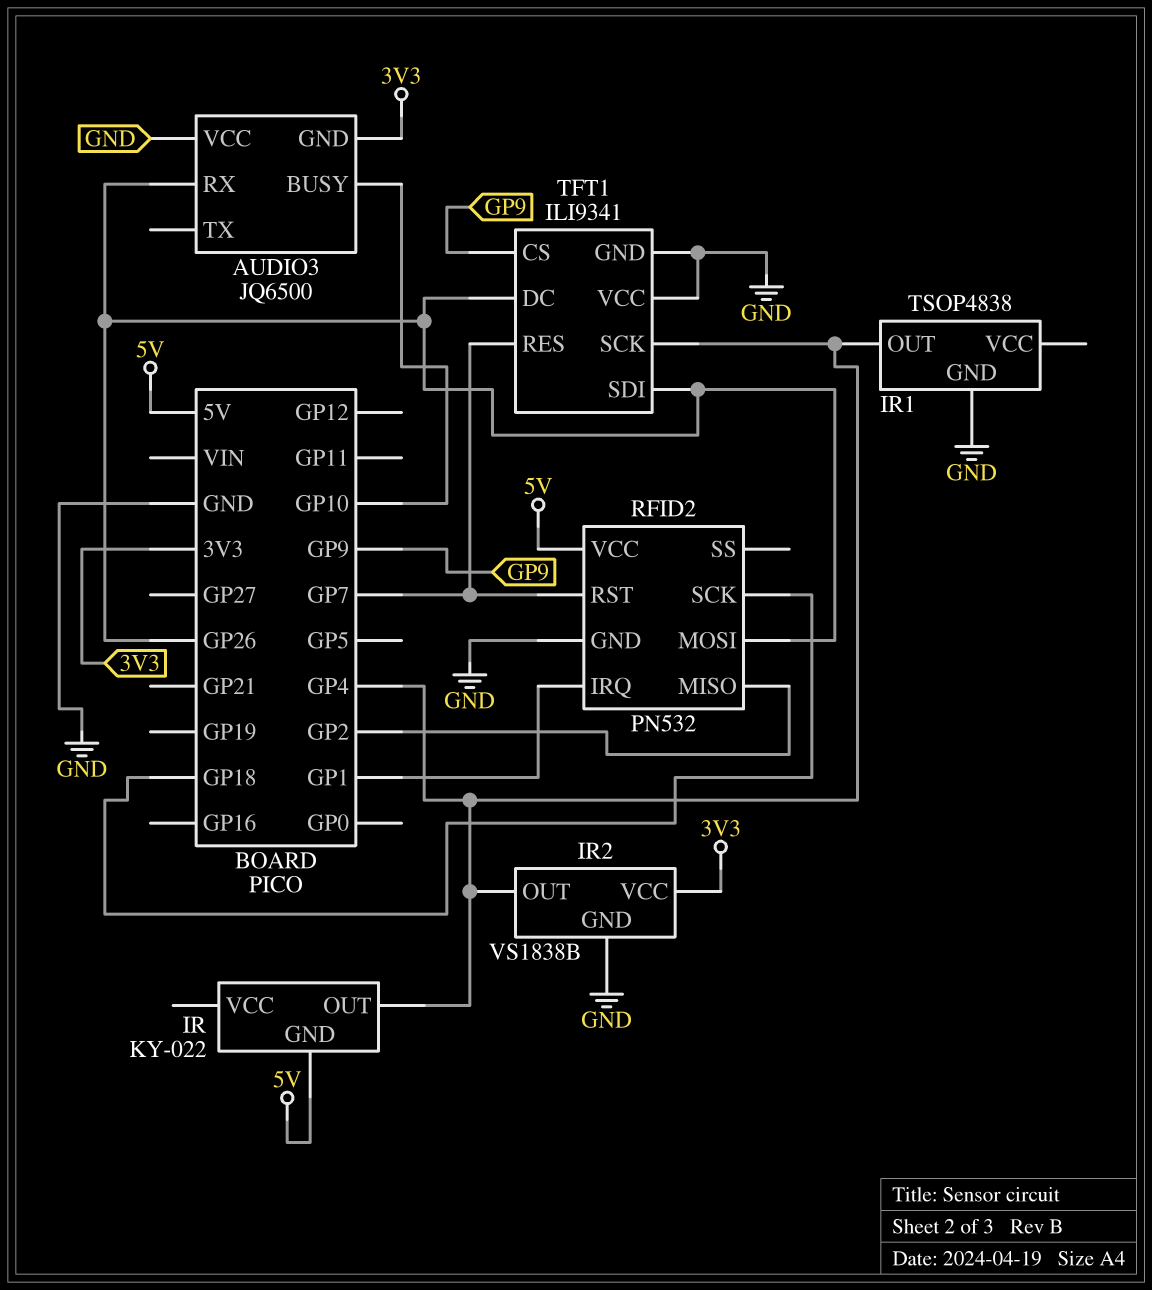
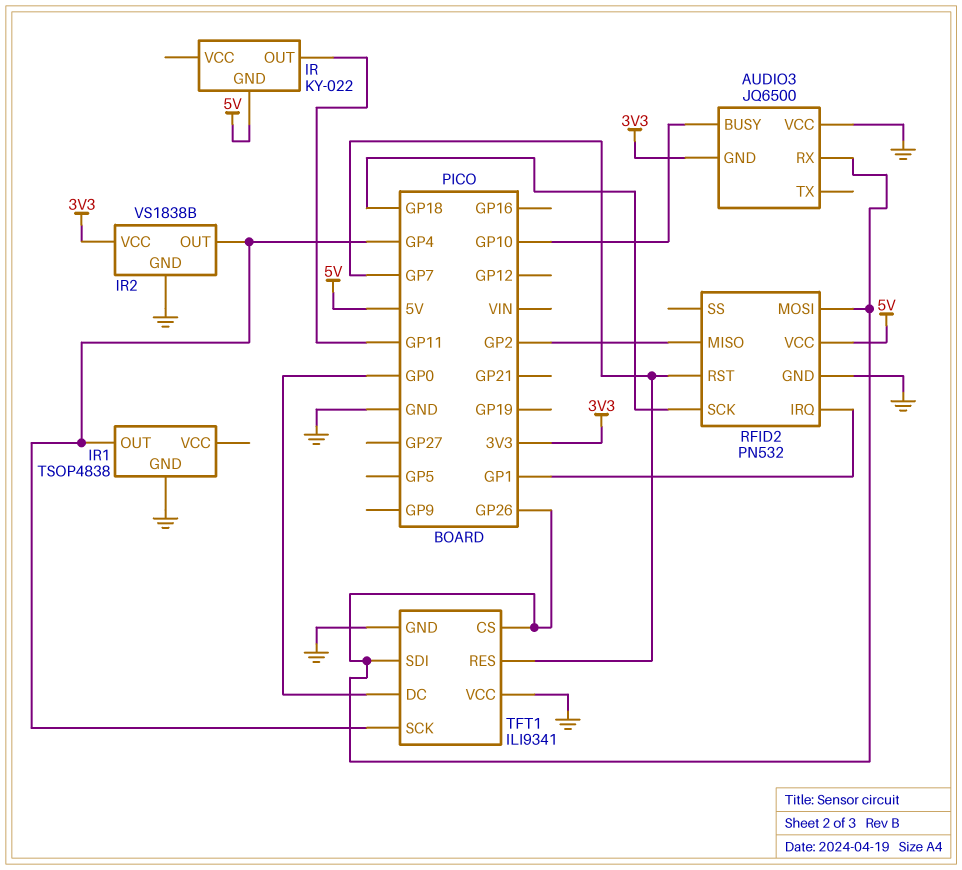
IR pin OUT: GP4 -> GP11
TFT1 pin CS: GP9 -> GP26
TFT1 pin DC: GP26 -> GP0

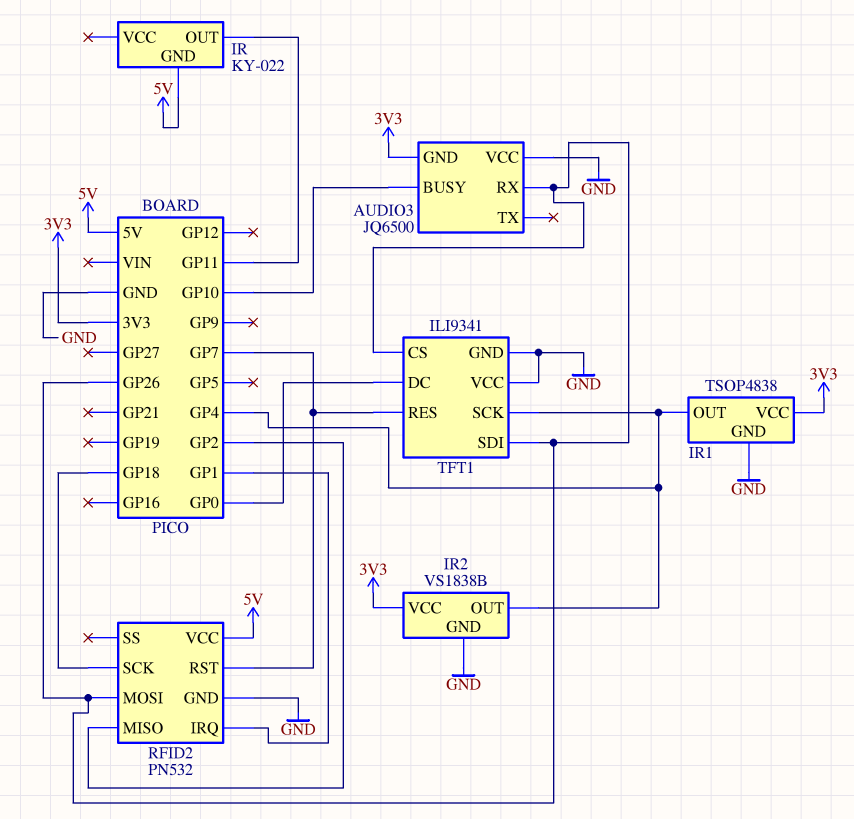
IR1 pin VCC: none -> 3V3

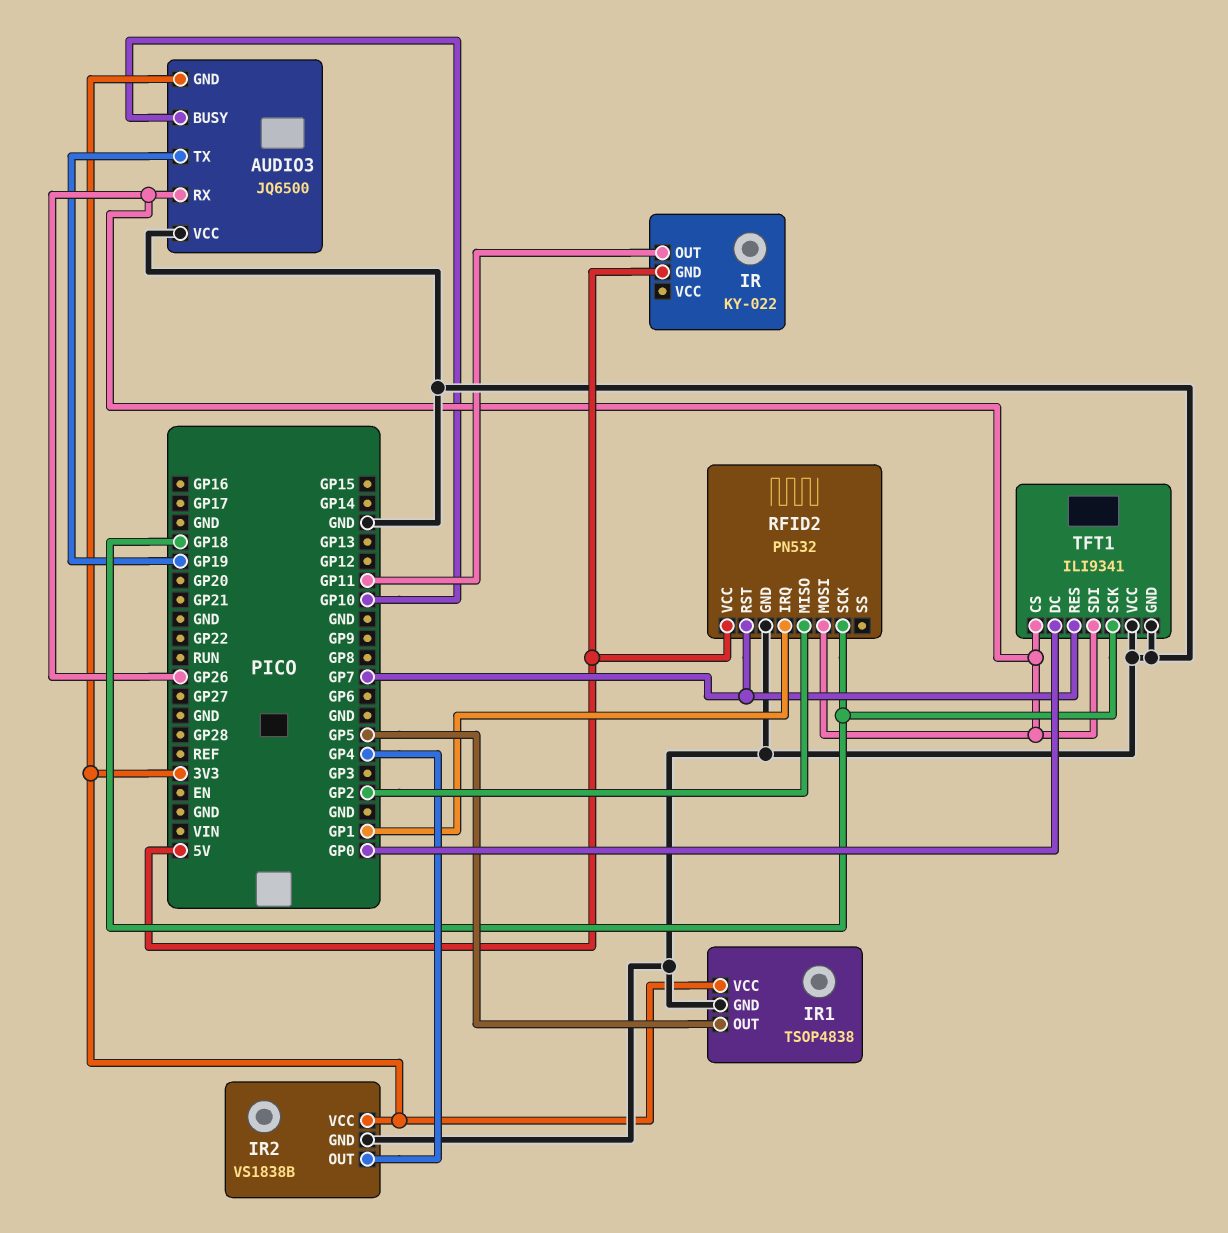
AUDIO3 pin TX: none -> GP19
IR1 pin OUT: GP4 -> GP5
TFT1 pin SCK: GP4 -> GP18

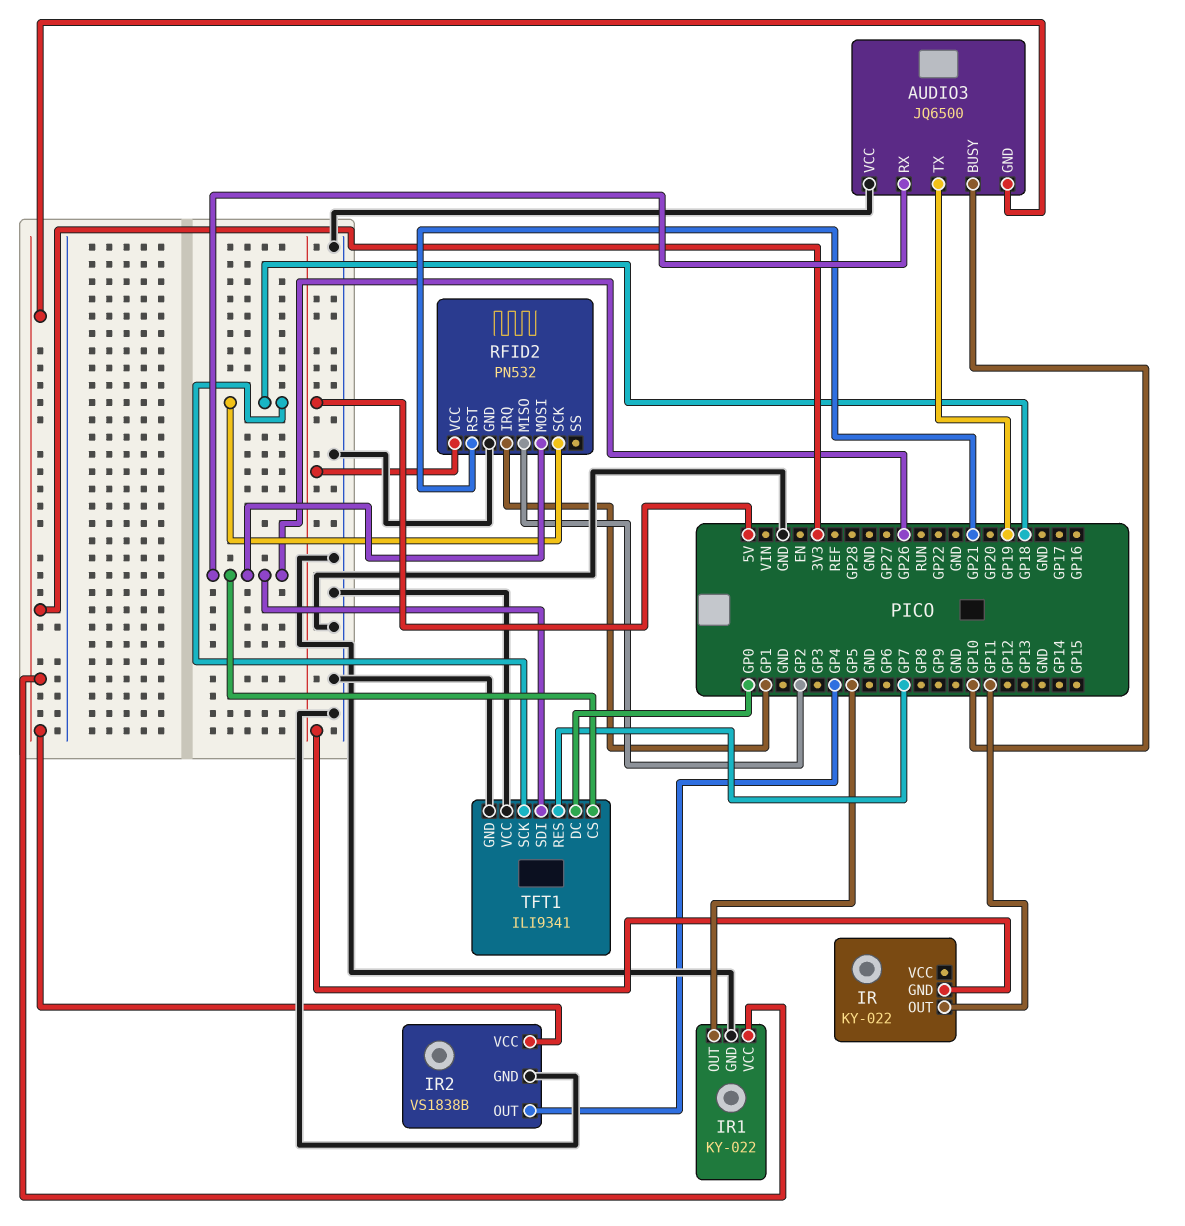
IR1: TSOP4838 -> KY-022
RFID2 pin RST: GP7 -> GP21

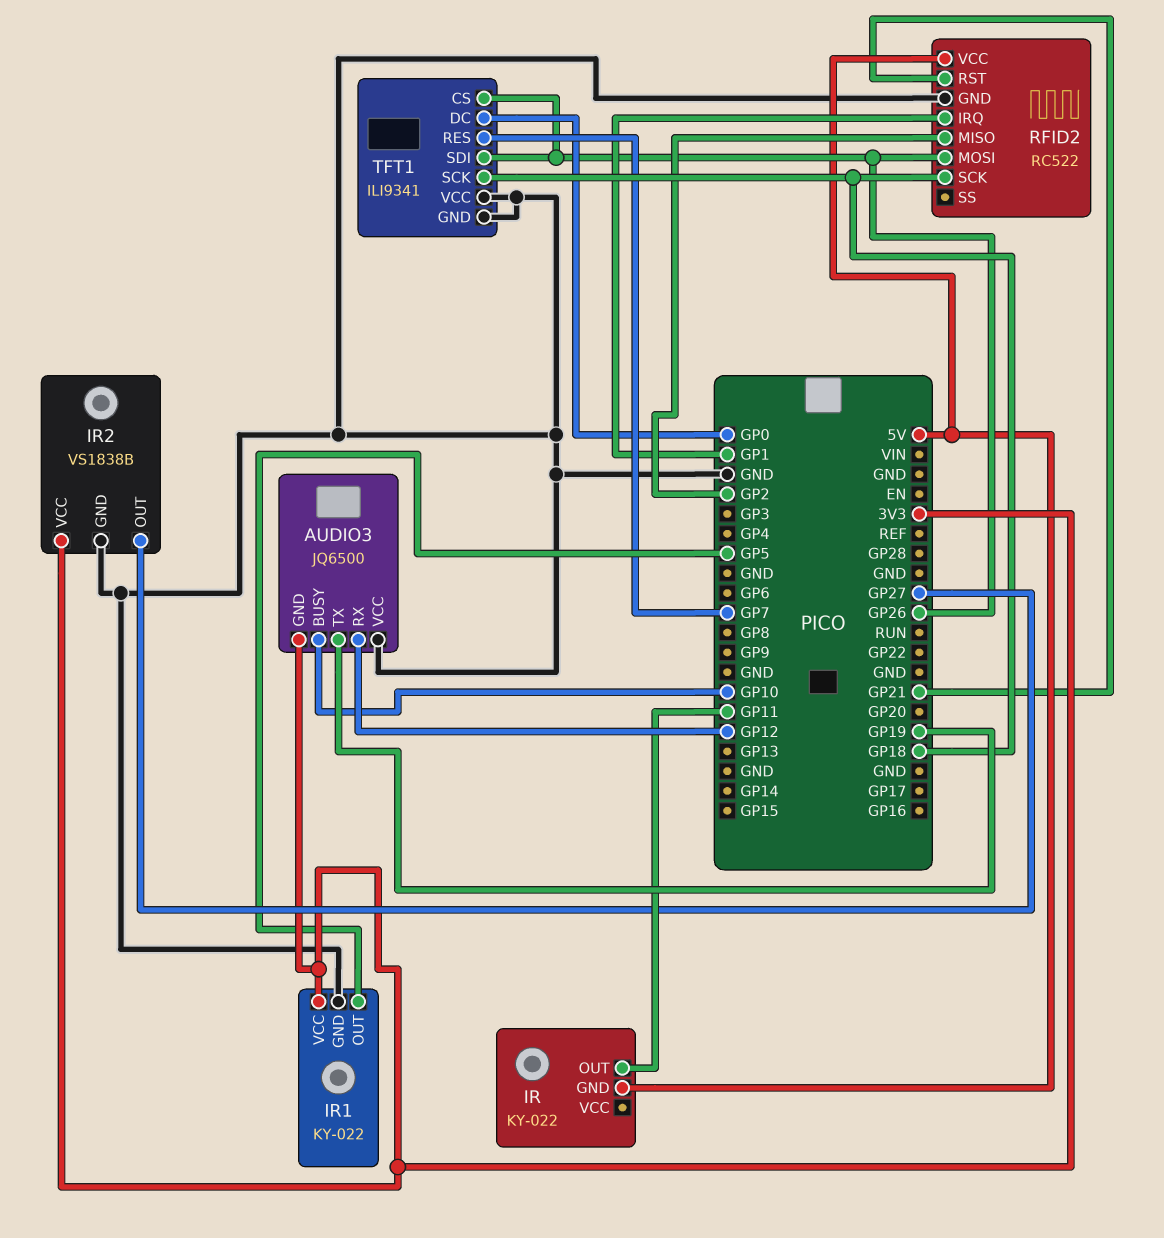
AUDIO3 pin RX: GP26 -> GP12
IR2 pin OUT: GP4 -> GP27
RFID2: PN532 -> RC522

